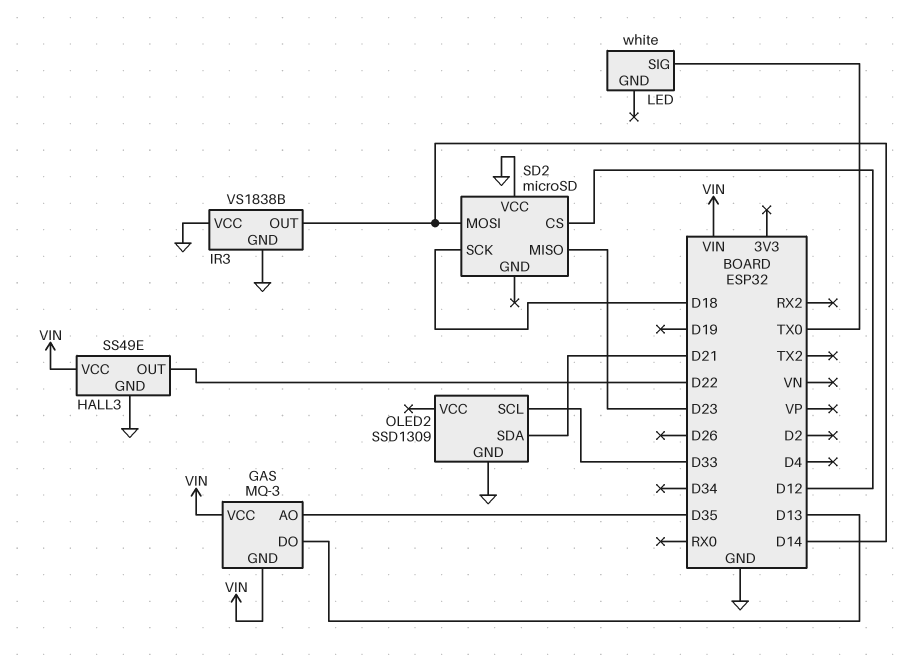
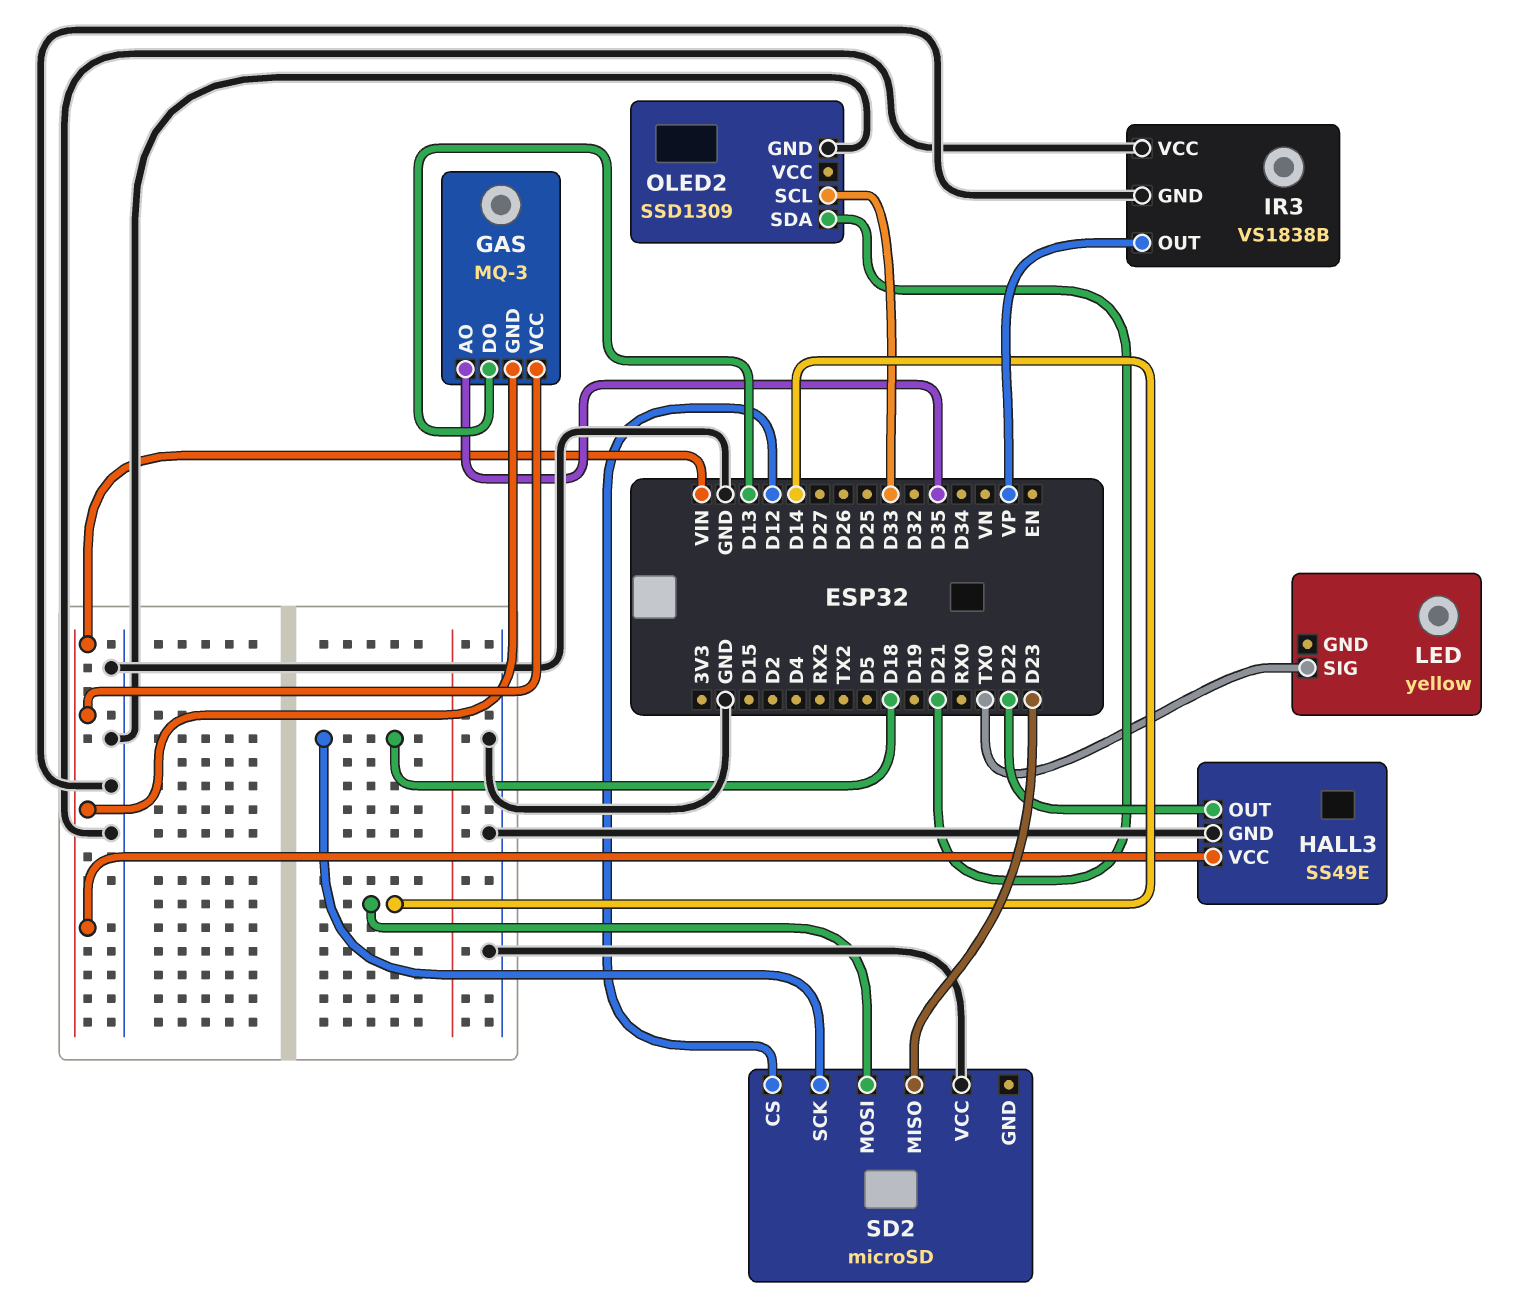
IR3 pin OUT: D14 -> VP
LED: white -> yellow

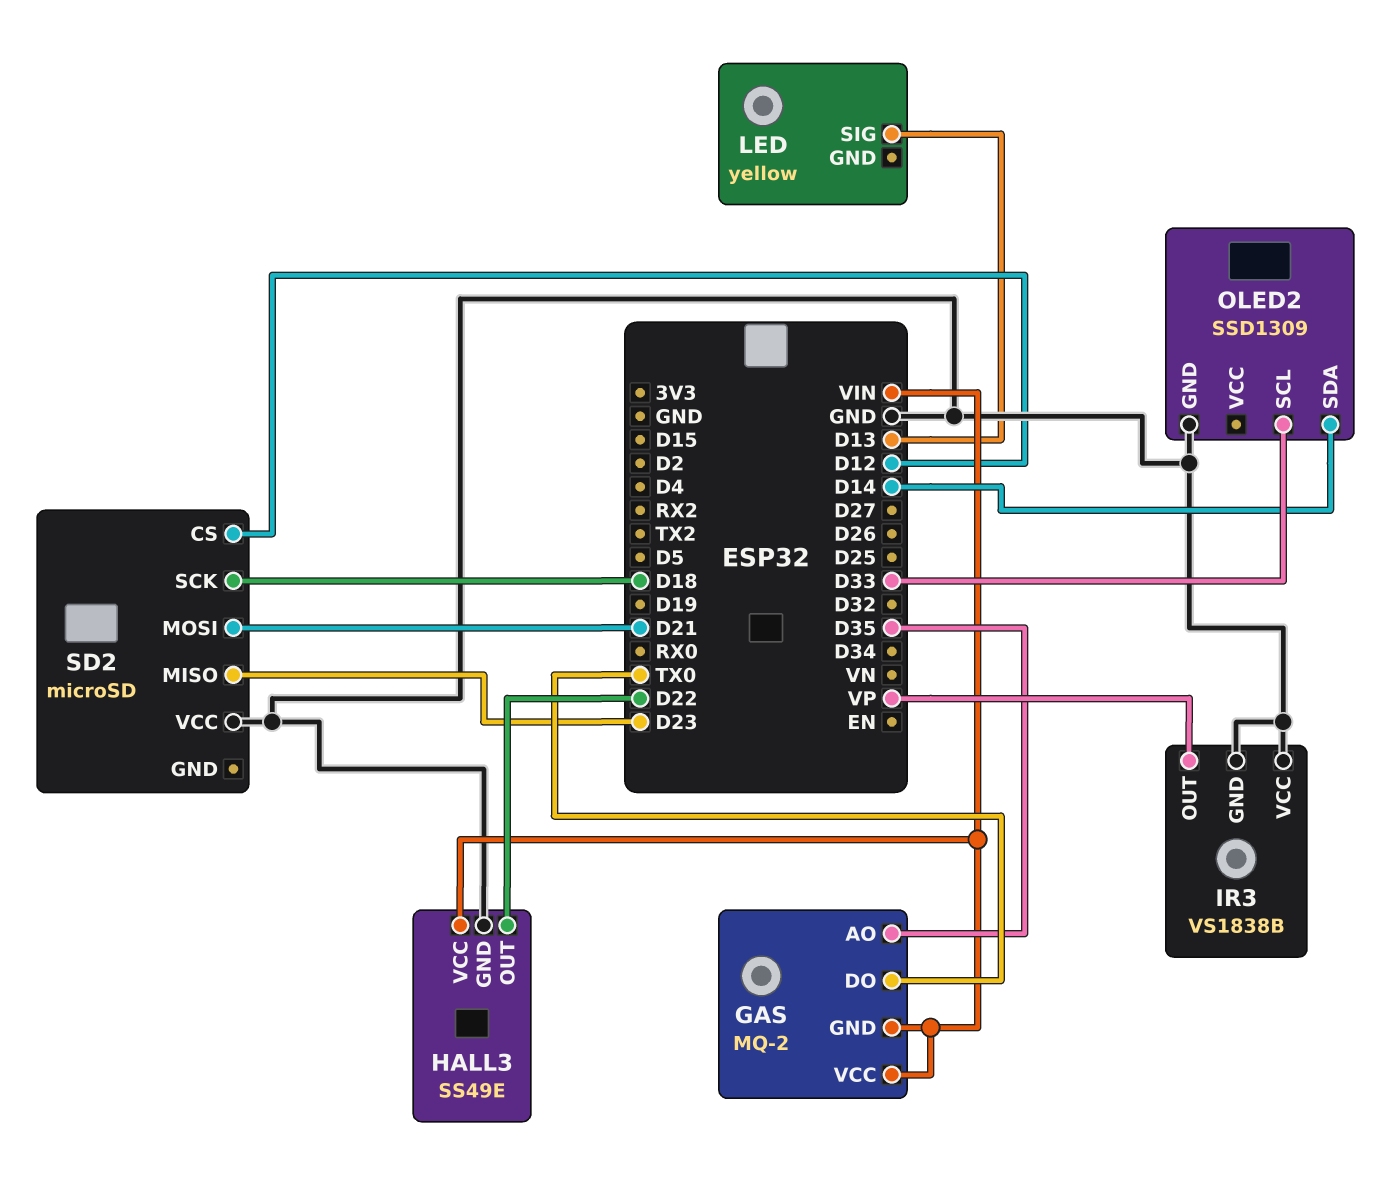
GAS: MQ-3 -> MQ-2
GAS pin DO: D13 -> TX0
LED pin SIG: TX0 -> D13
OLED2 pin SDA: D21 -> D14
SD2 pin MOSI: D14 -> D21

